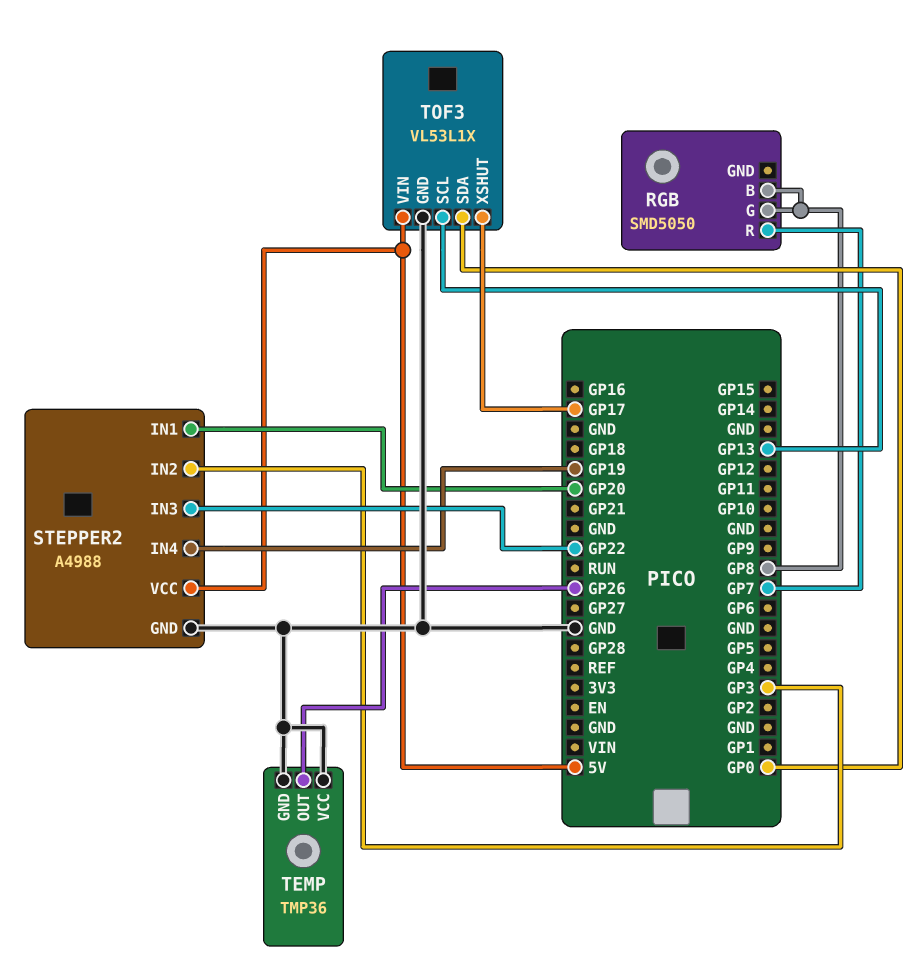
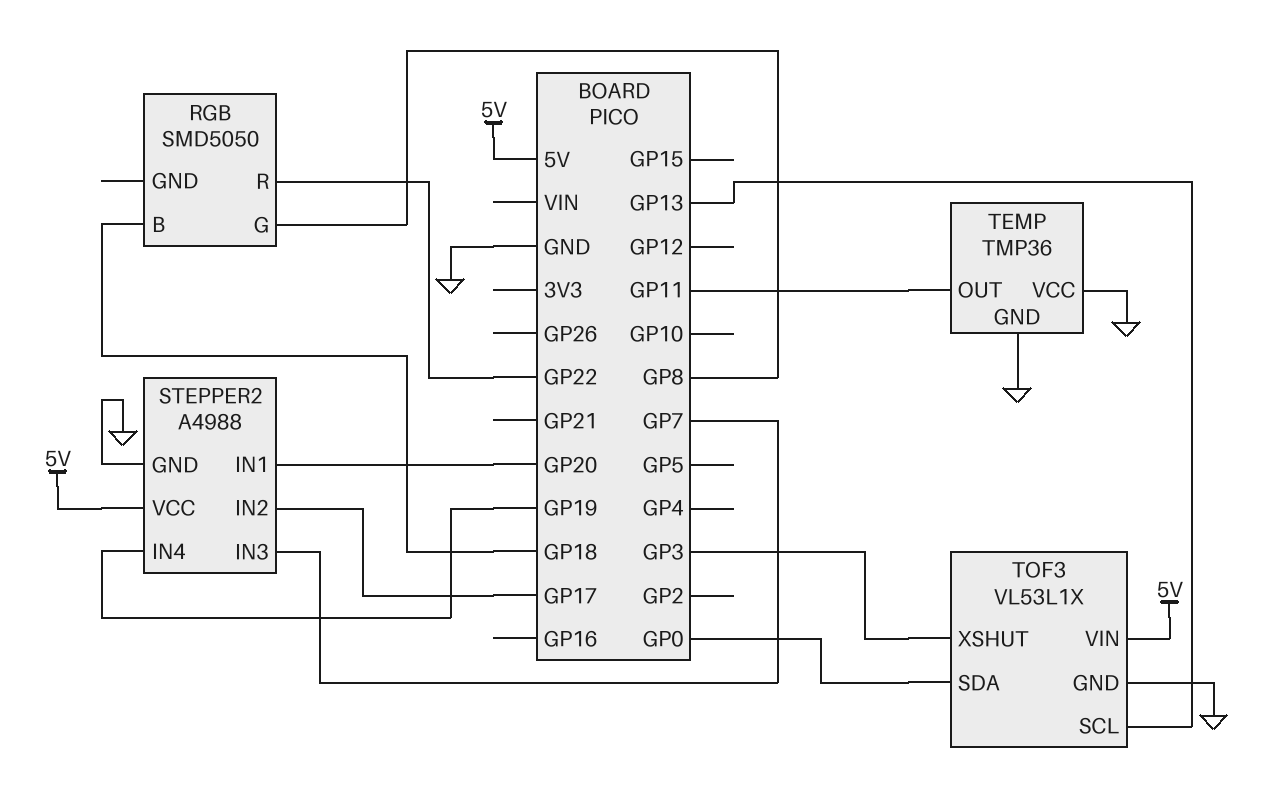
RGB pin B: GP8 -> GP18
RGB pin R: GP7 -> GP22
STEPPER2 pin IN2: GP3 -> GP17
STEPPER2 pin IN3: GP22 -> GP7
TEMP pin OUT: GP26 -> GP11
TOF3 pin XSHUT: GP17 -> GP3

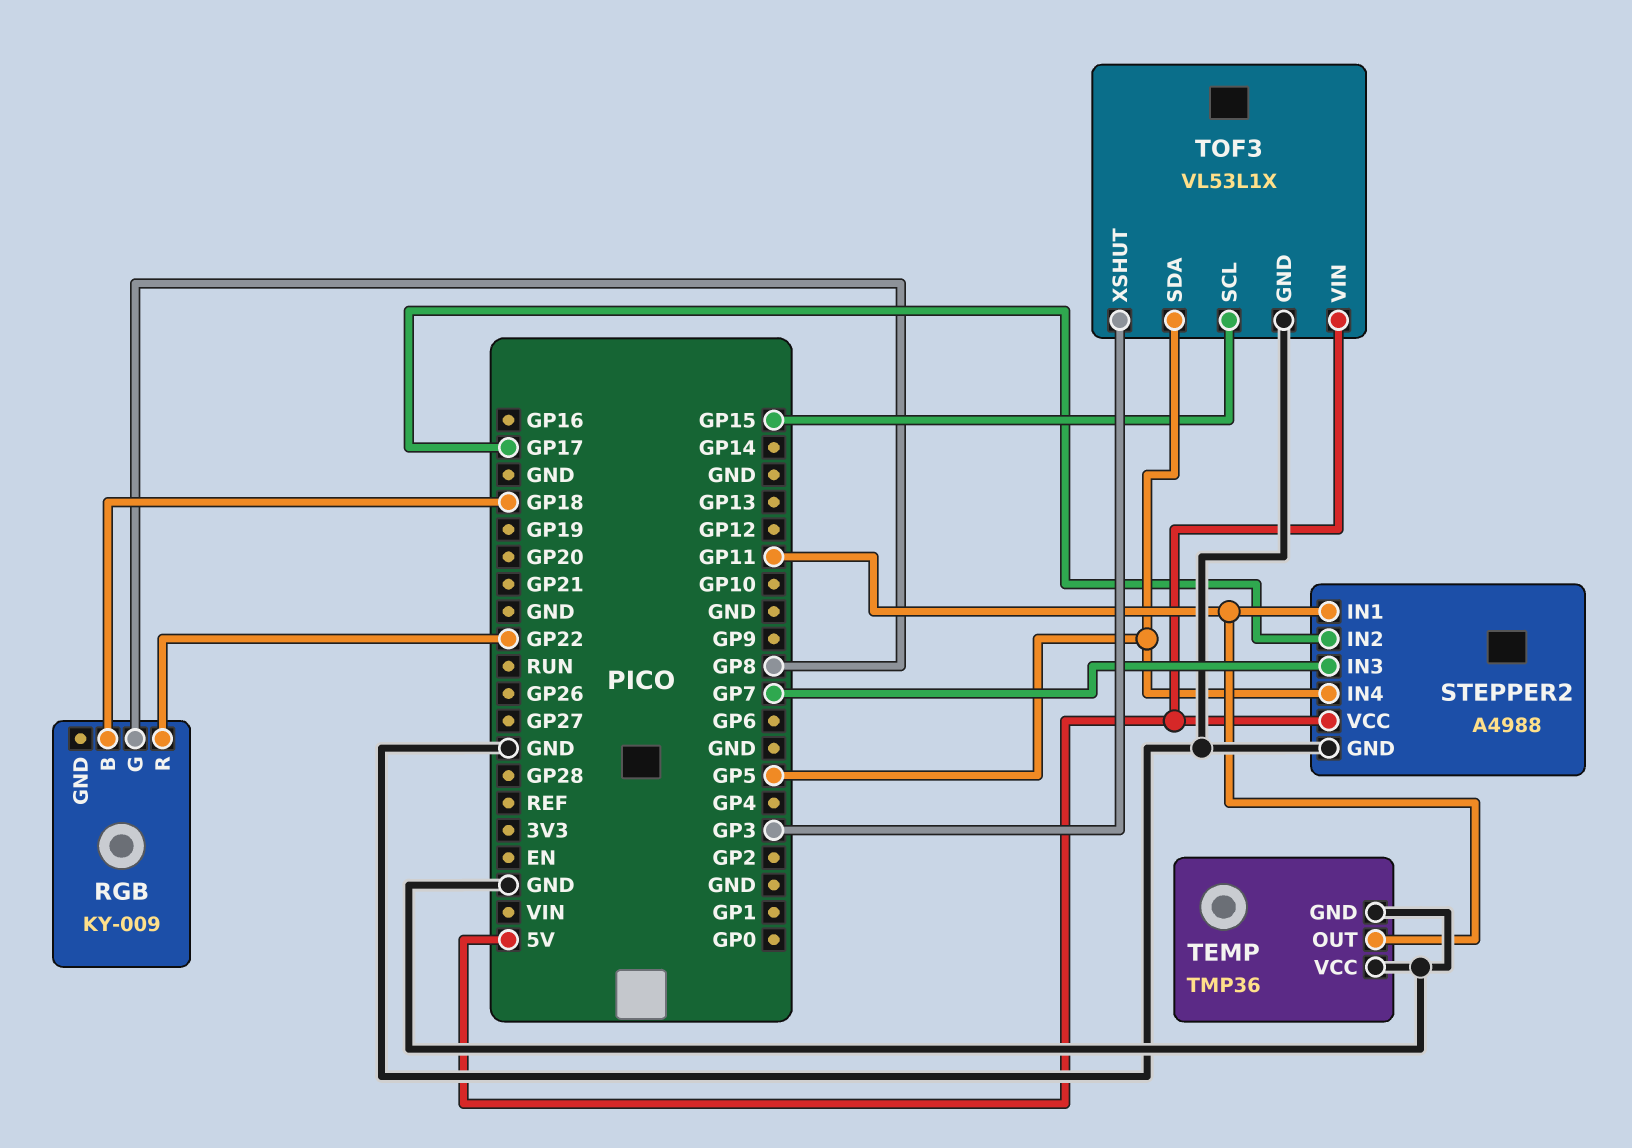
RGB: SMD5050 -> KY-009
STEPPER2 pin IN1: GP20 -> GP11
STEPPER2 pin IN4: GP19 -> GP5
TOF3 pin SCL: GP13 -> GP15
TOF3 pin SDA: GP0 -> GP5

